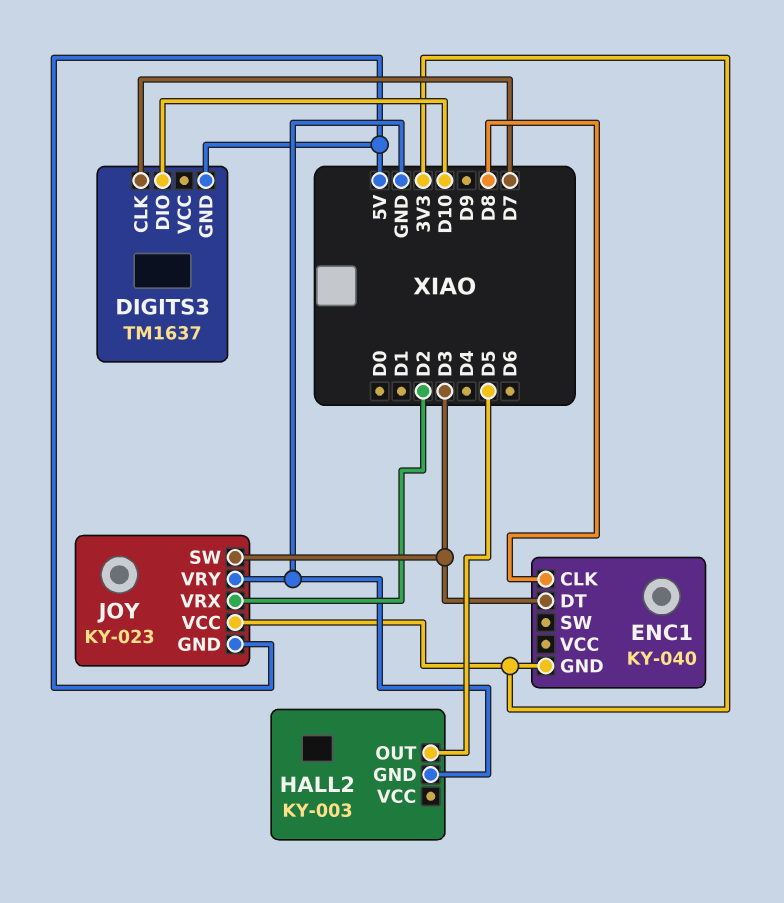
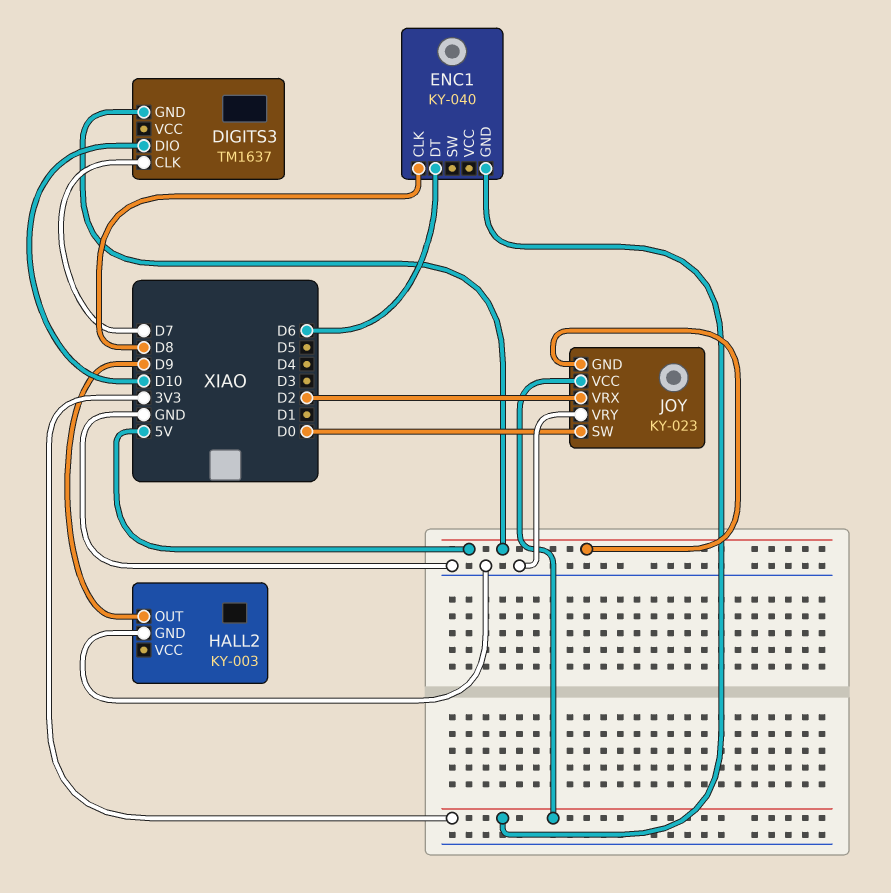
ENC1 pin DT: D3 -> D6
HALL2 pin OUT: D5 -> D9
JOY pin SW: D3 -> D0

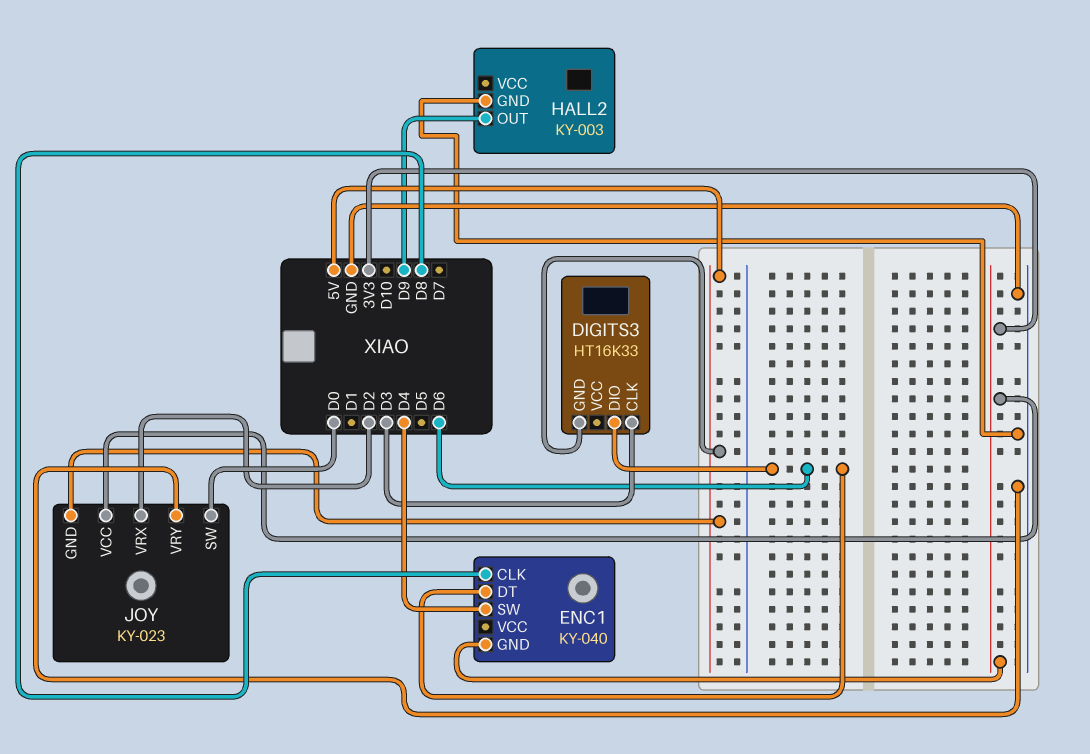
DIGITS3: TM1637 -> HT16K33
DIGITS3 pin CLK: D7 -> D3
DIGITS3 pin DIO: D10 -> D6
ENC1 pin SW: none -> D4

